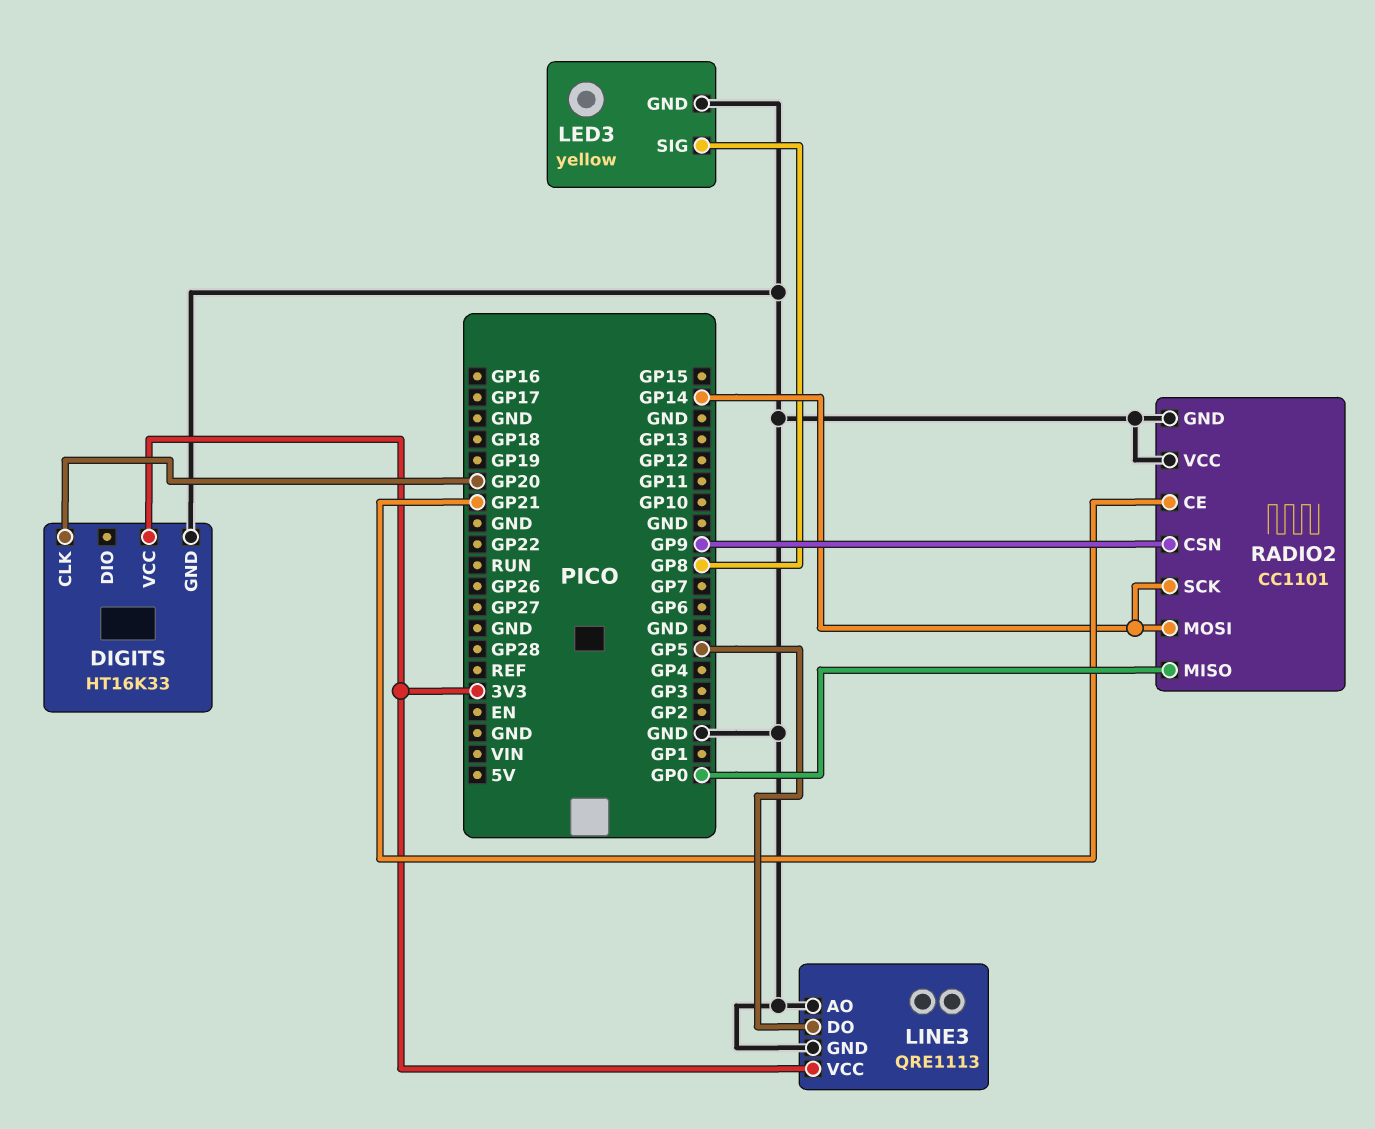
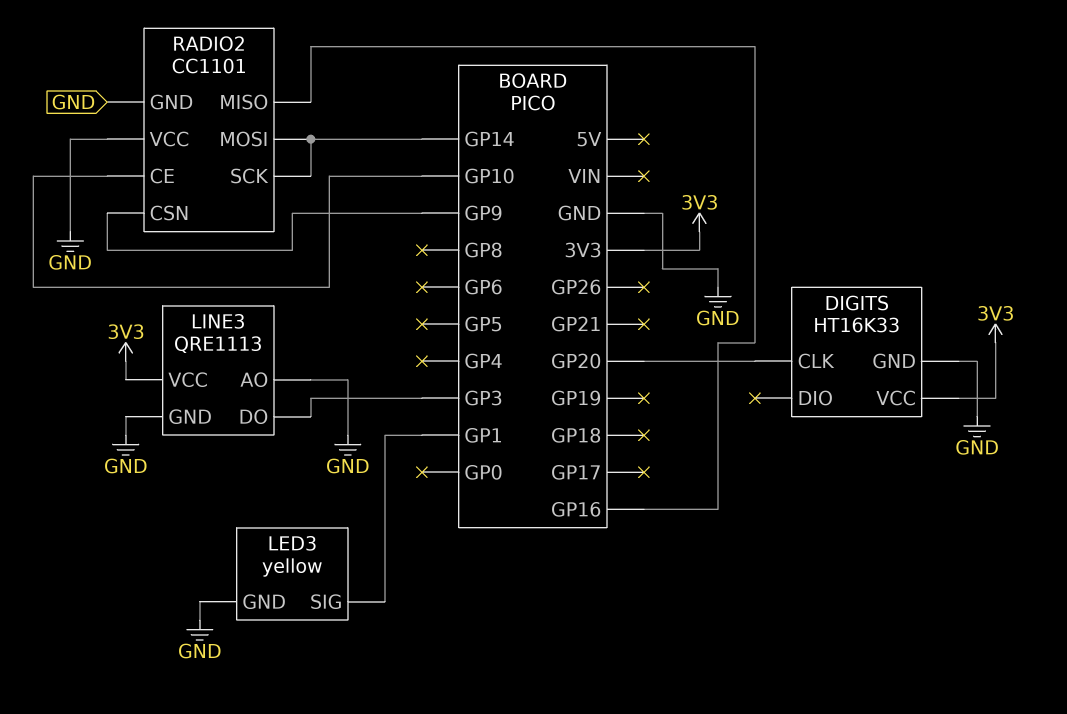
LED3 pin SIG: GP8 -> GP1
LINE3 pin DO: GP5 -> GP3
RADIO2 pin CE: GP21 -> GP10
RADIO2 pin MISO: GP0 -> GP16

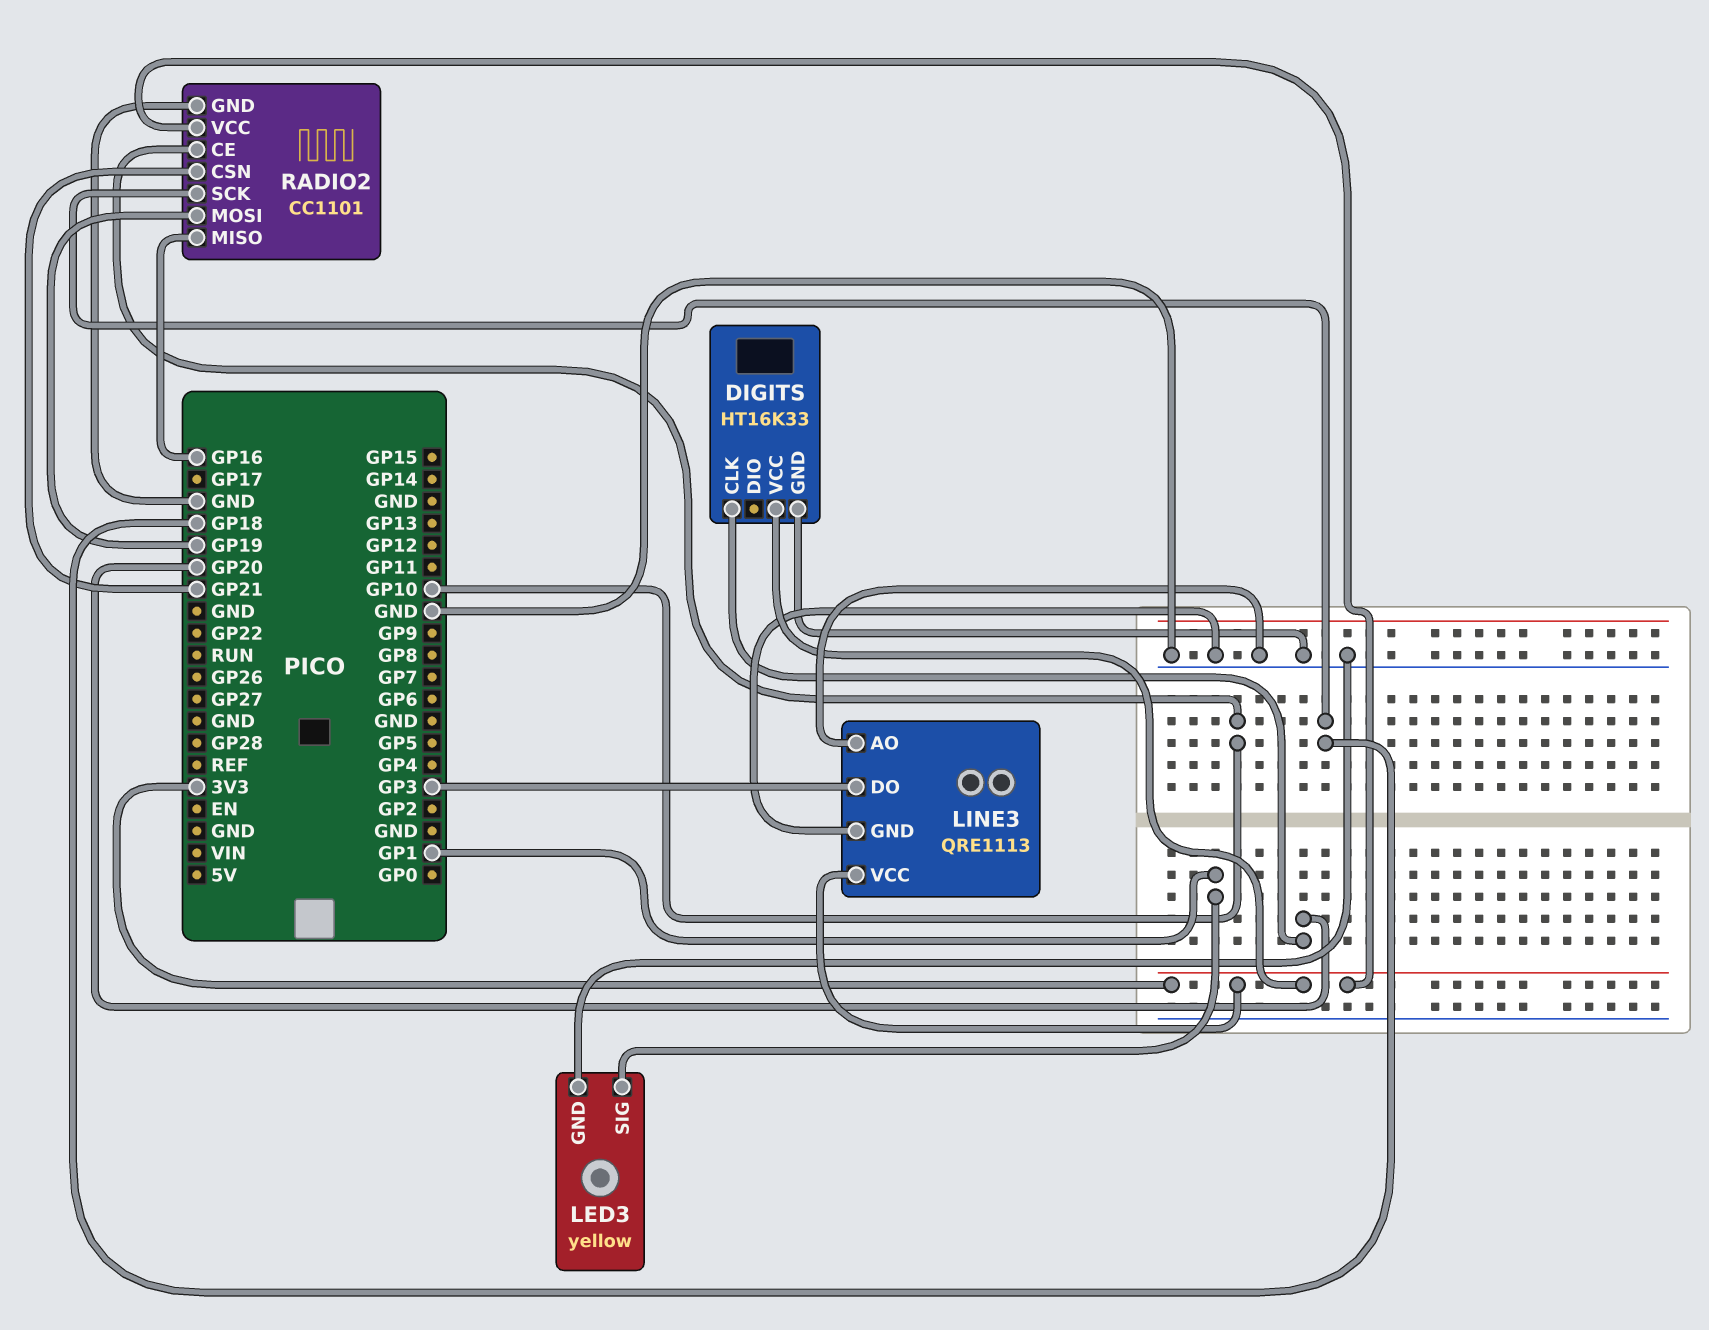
RADIO2 pin CSN: GP9 -> GP21
RADIO2 pin MOSI: GP14 -> GP19
RADIO2 pin SCK: GP14 -> GP18
RADIO2 pin VCC: GND -> 3V3

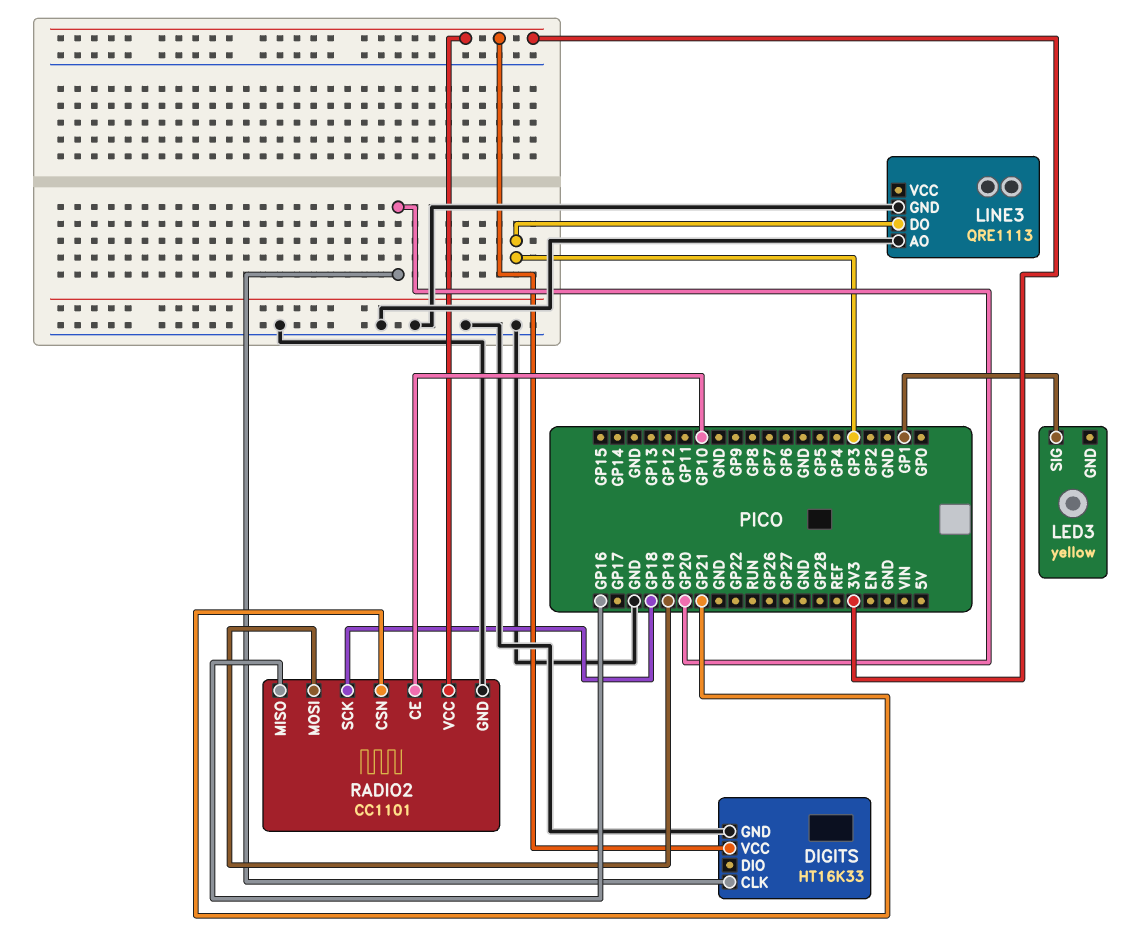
LED3 pin GND: GND -> none
LINE3 pin VCC: 3V3 -> none

